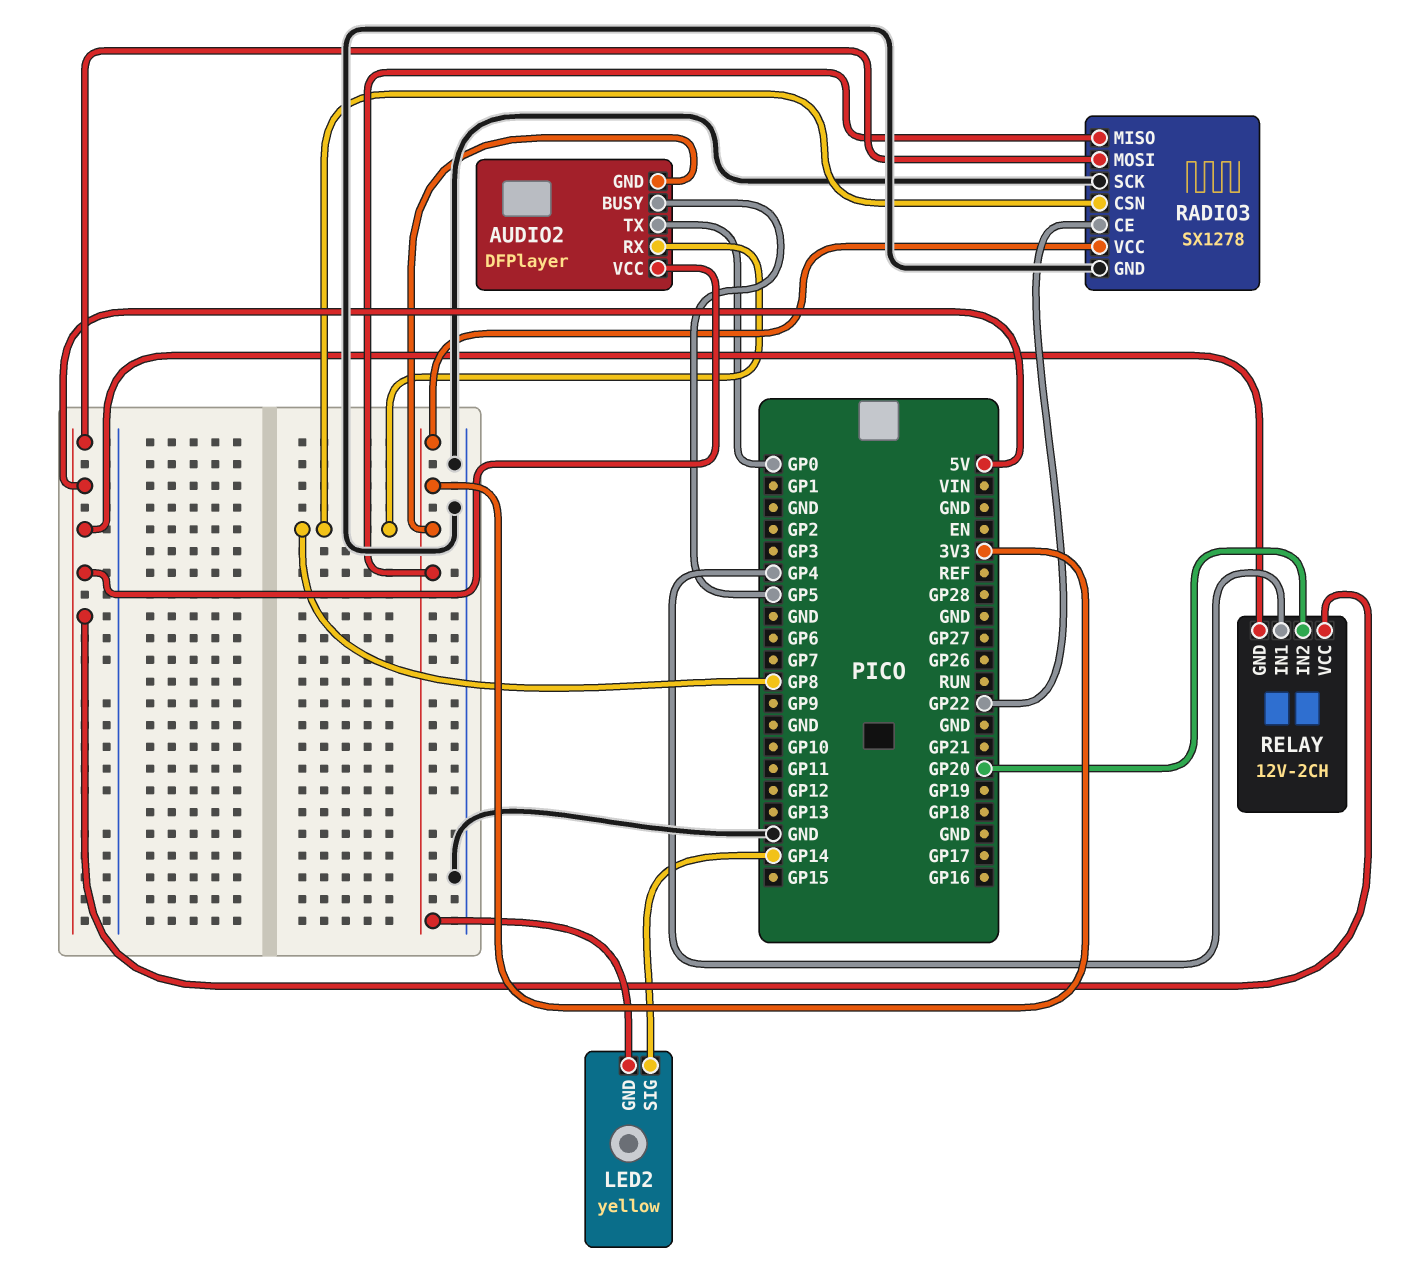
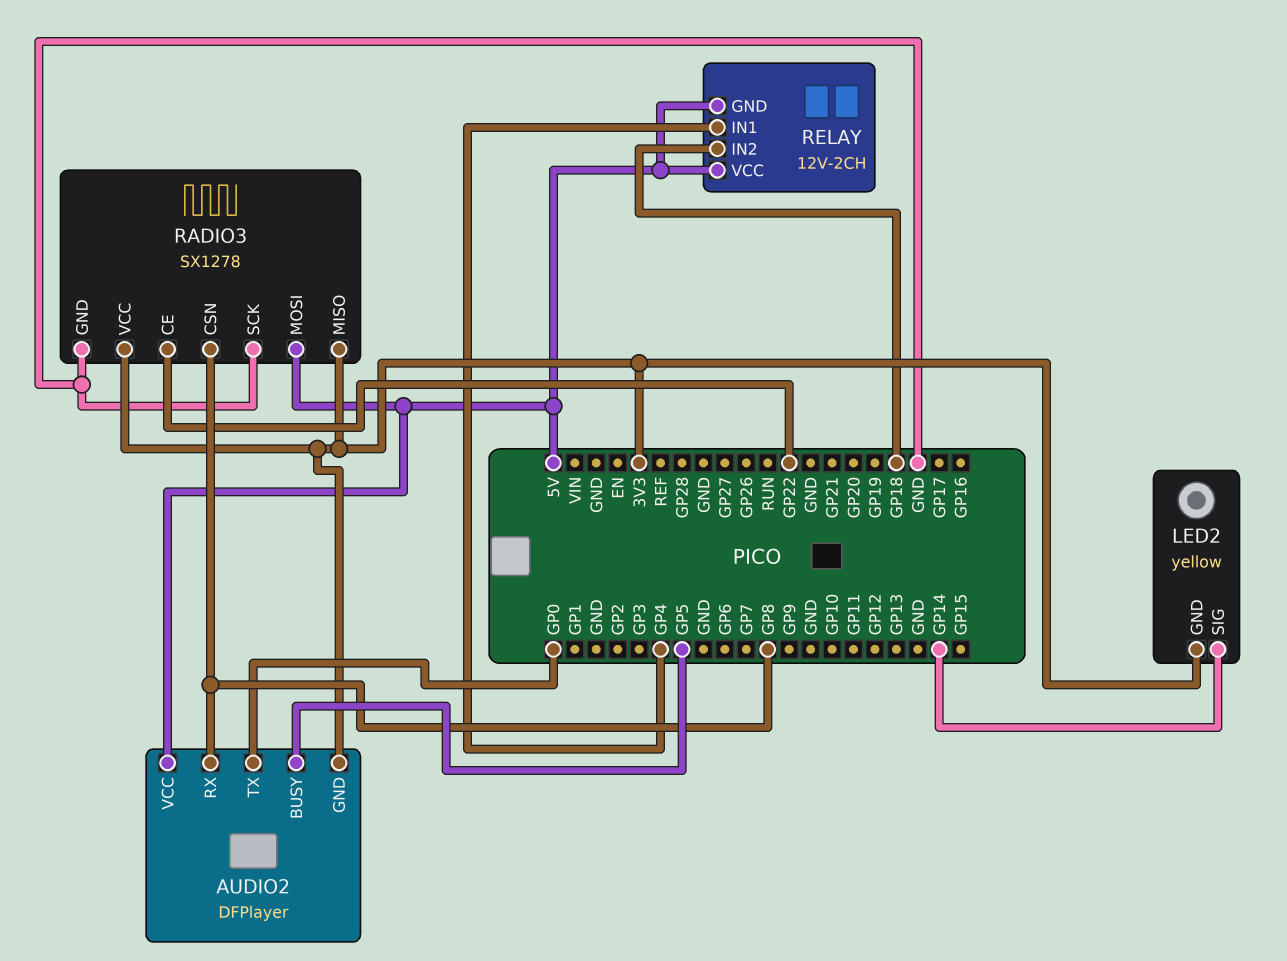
RELAY pin IN2: GP20 -> GP18

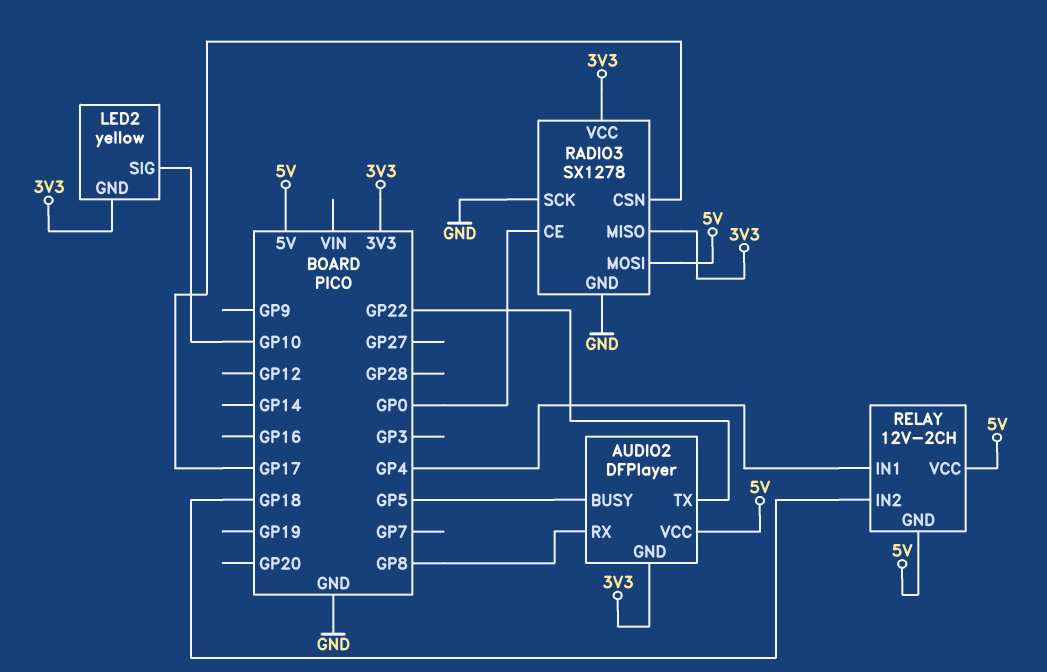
AUDIO2 pin TX: GP0 -> GP22
LED2 pin SIG: GP14 -> GP10
RADIO3 pin CE: GP22 -> GP0
RADIO3 pin CSN: GP8 -> GP17

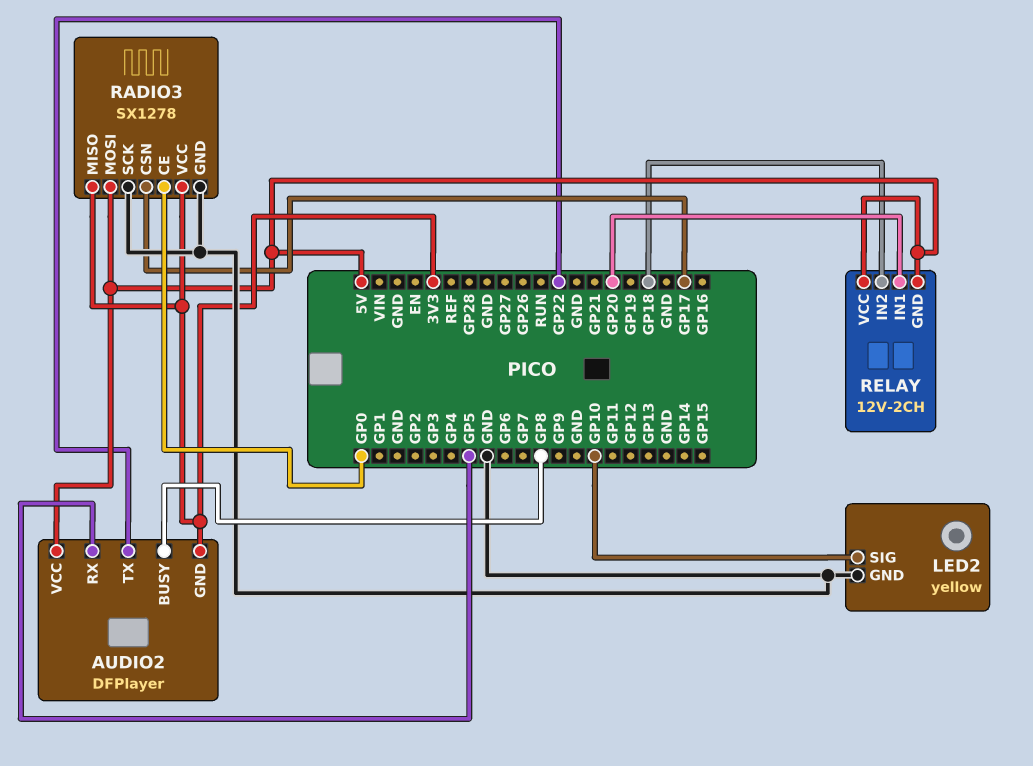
AUDIO2 pin BUSY: GP5 -> GP8
AUDIO2 pin RX: GP8 -> GP5
LED2 pin GND: 3V3 -> GND
RELAY pin IN1: GP4 -> GP20

